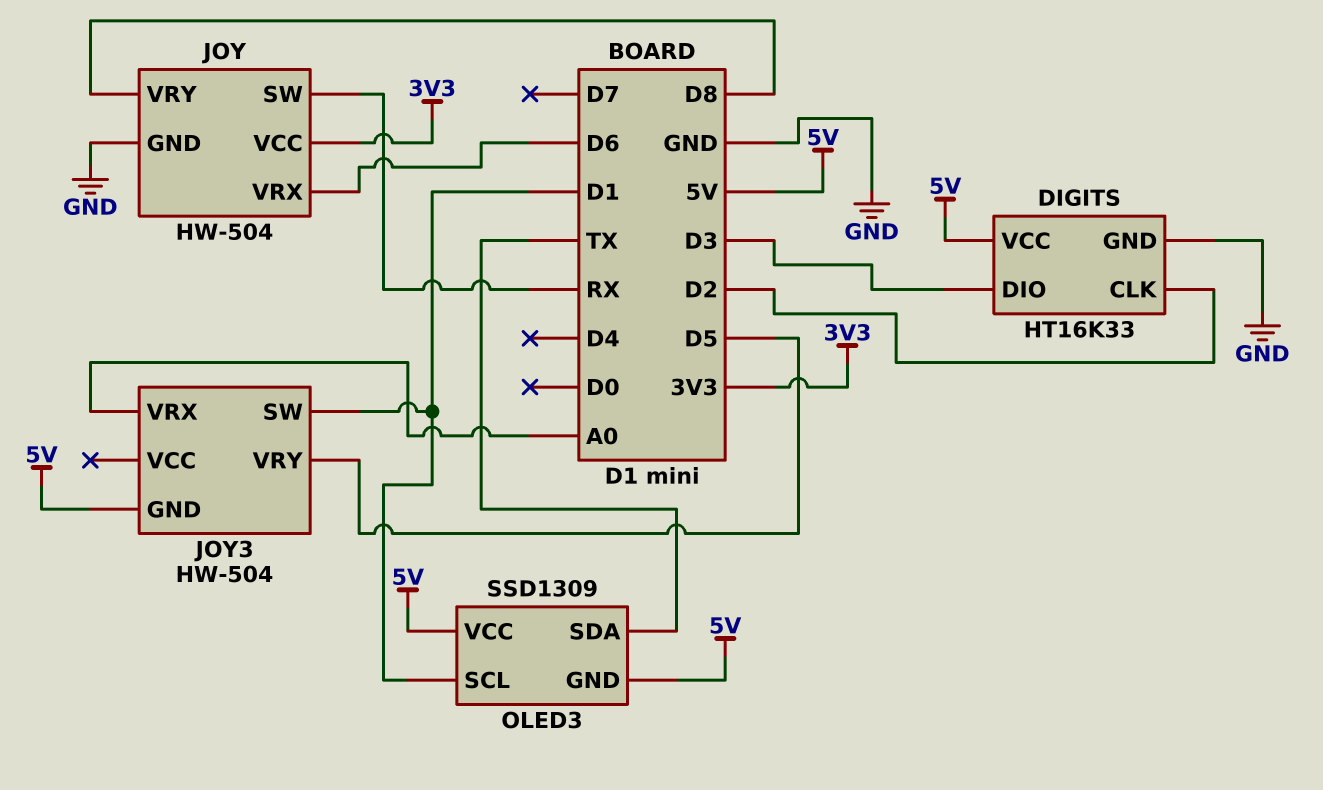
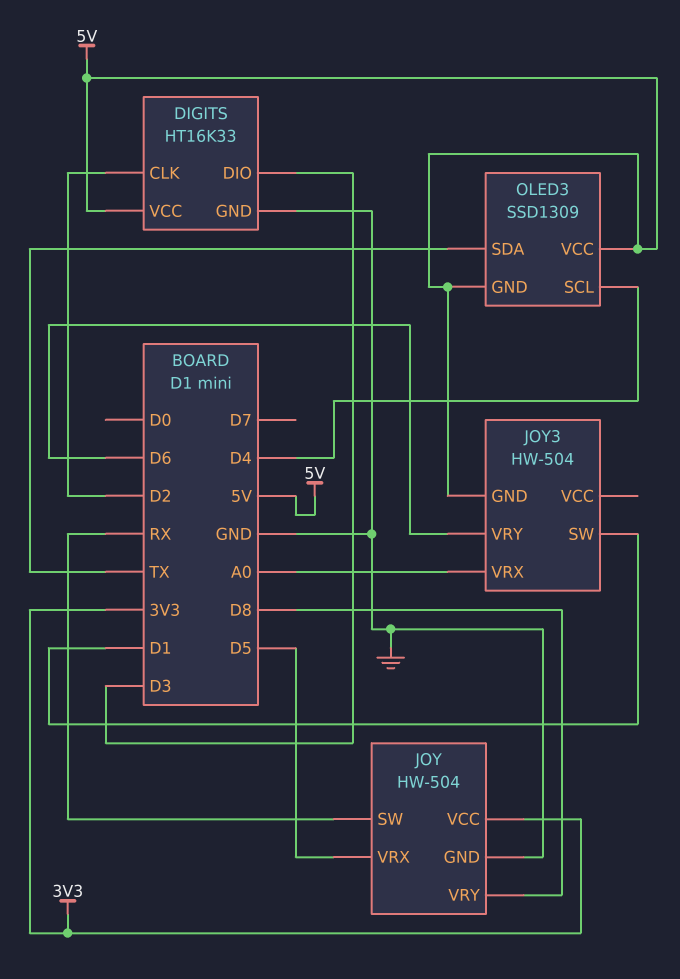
JOY pin VRX: D6 -> D5
JOY3 pin VRY: D5 -> D6
OLED3 pin SCL: D1 -> D4

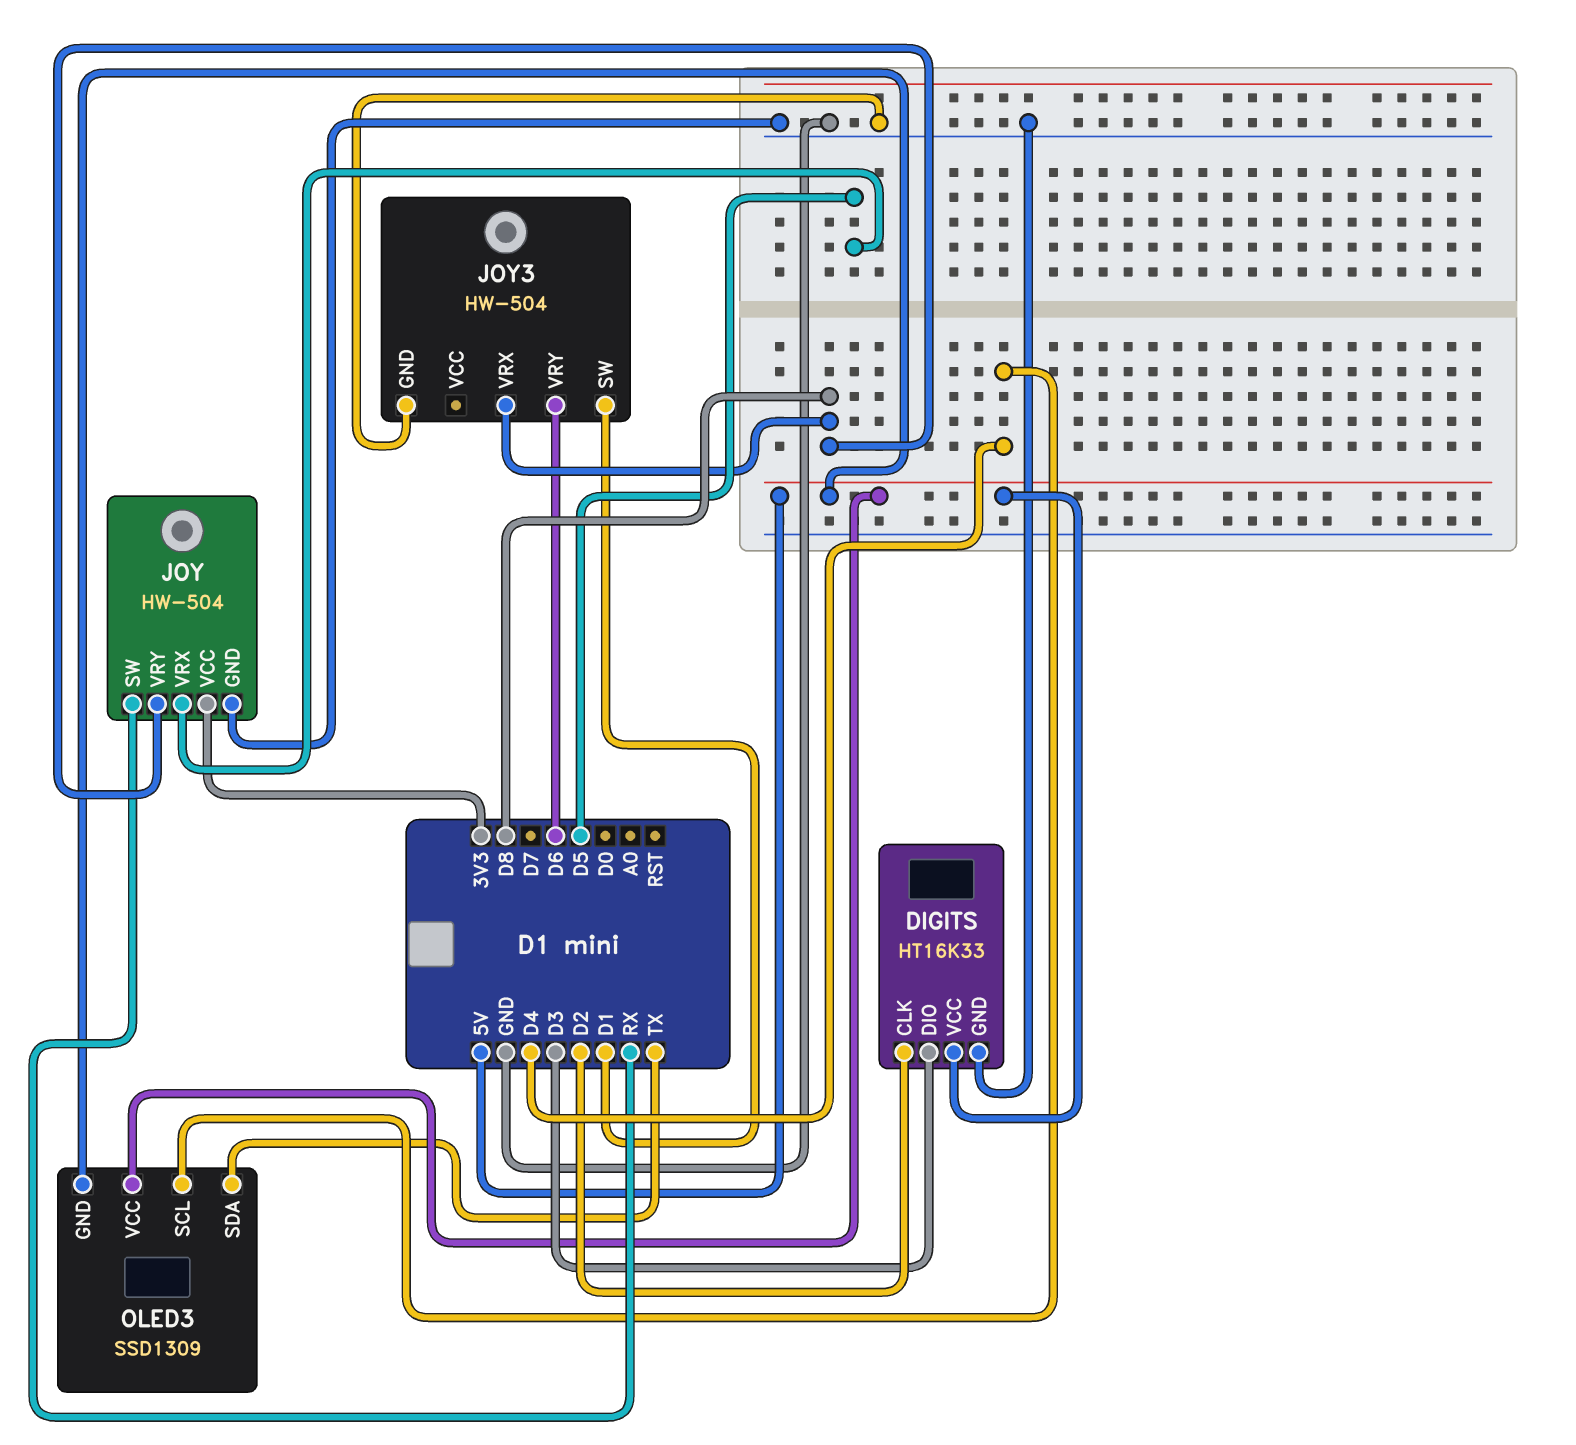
JOY3 pin GND: 5V -> GND
JOY3 pin VRX: A0 -> D8

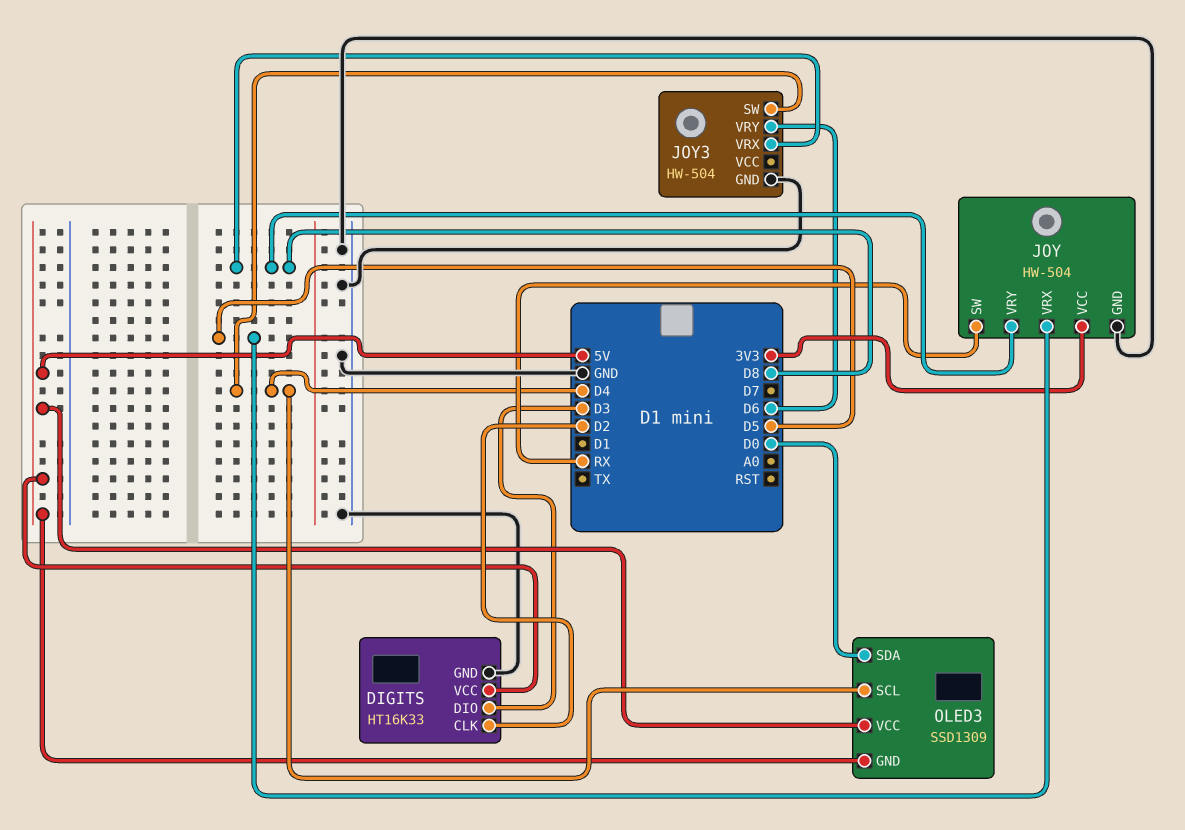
JOY3 pin SW: D1 -> D4
OLED3 pin SDA: TX -> D0

